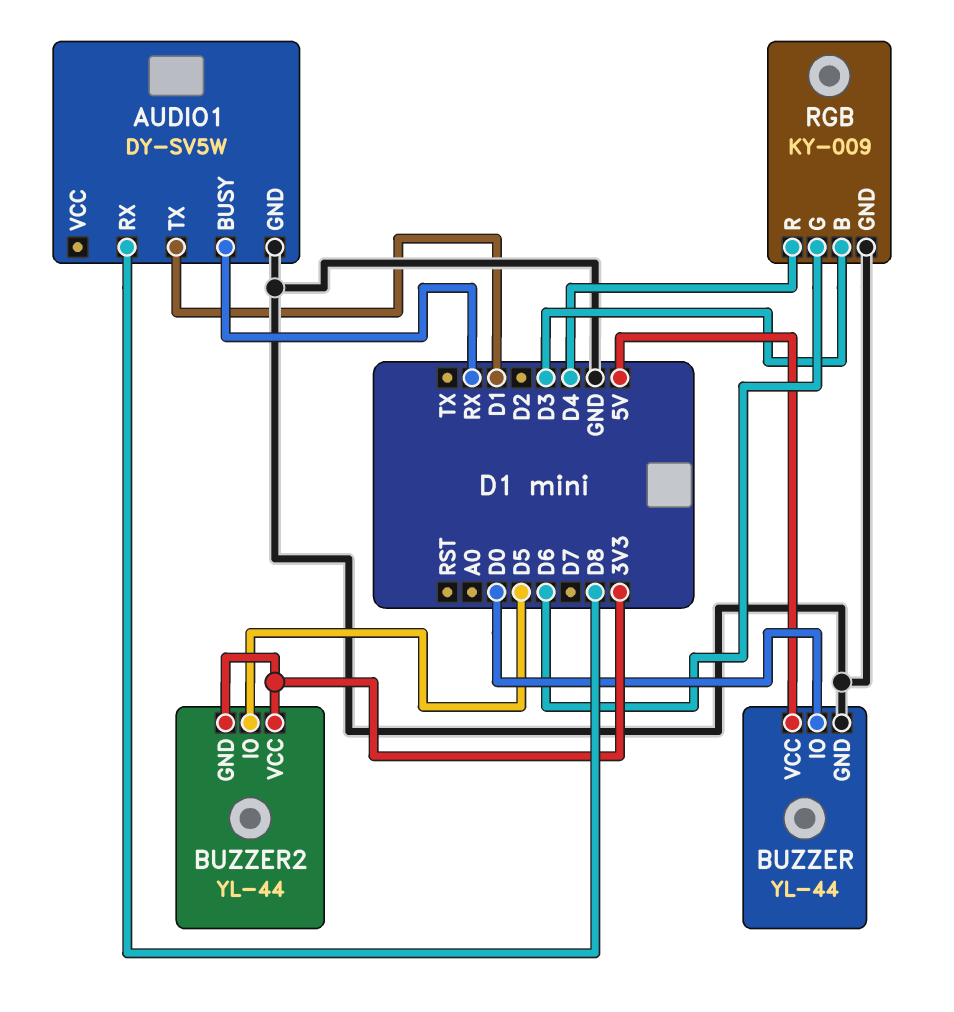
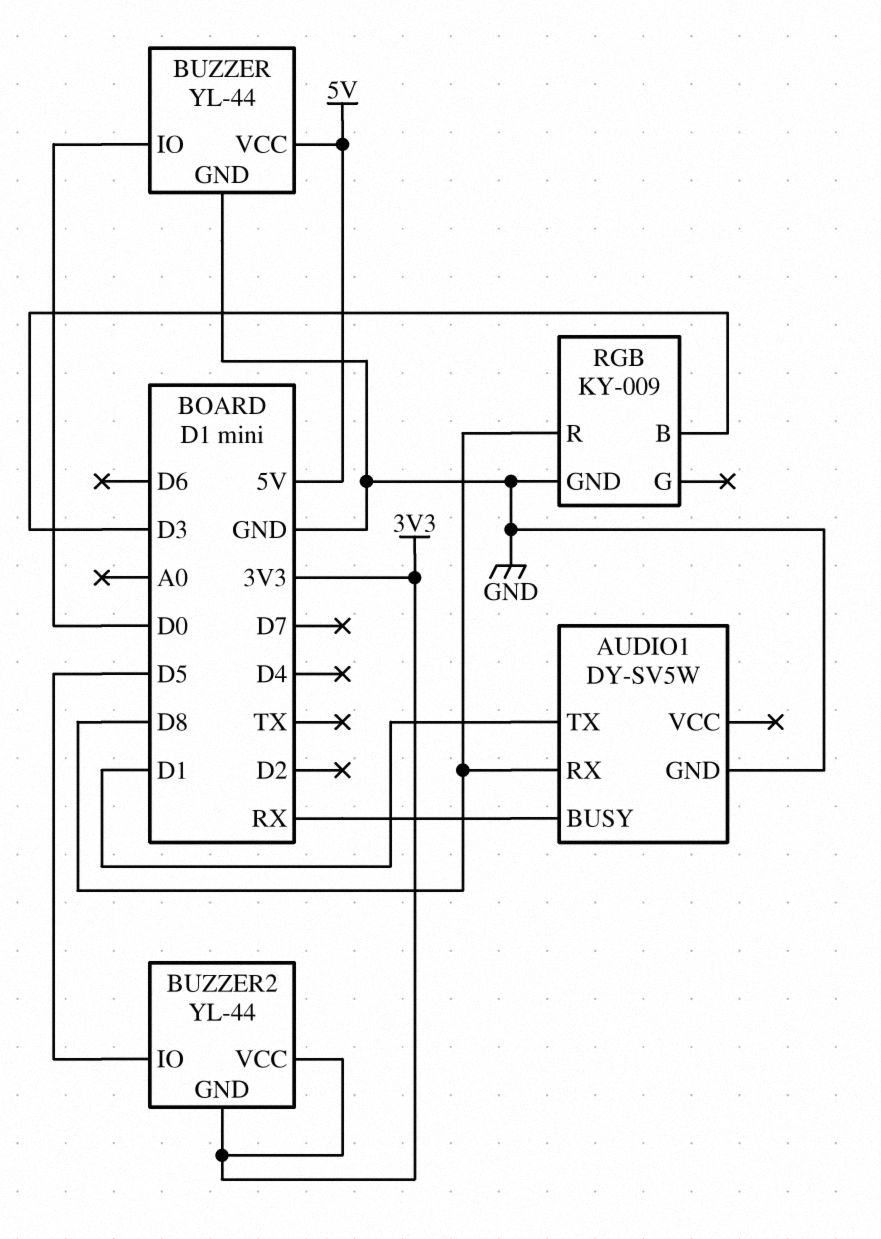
RGB pin G: D6 -> none
RGB pin R: D4 -> D8

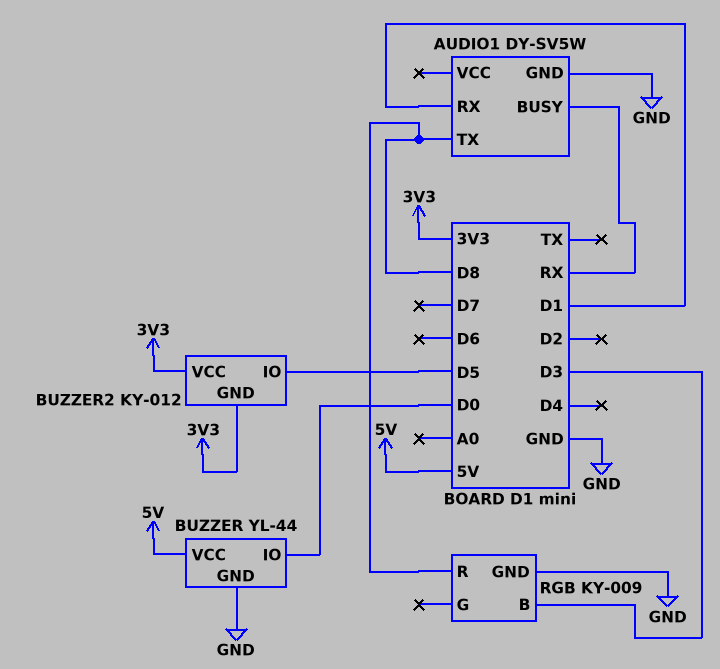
AUDIO1 pin RX: D8 -> D1
AUDIO1 pin TX: D1 -> D8
BUZZER2: YL-44 -> KY-012

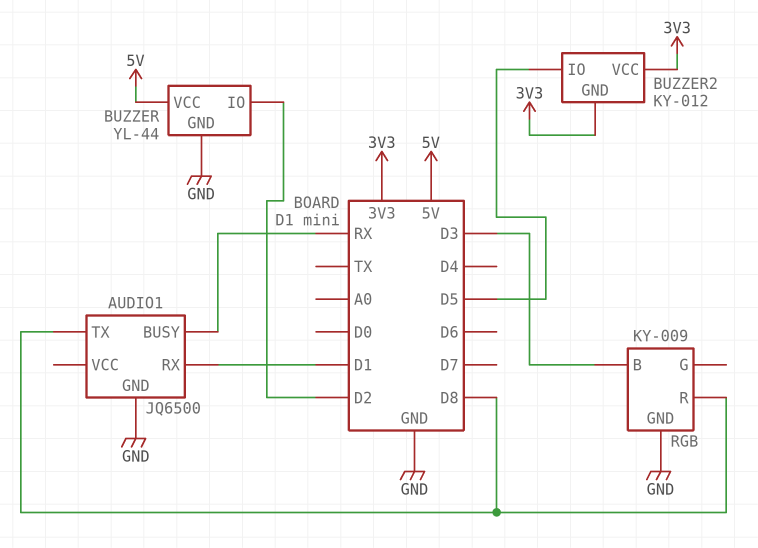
AUDIO1: DY-SV5W -> JQ6500
BUZZER pin IO: D0 -> D2

